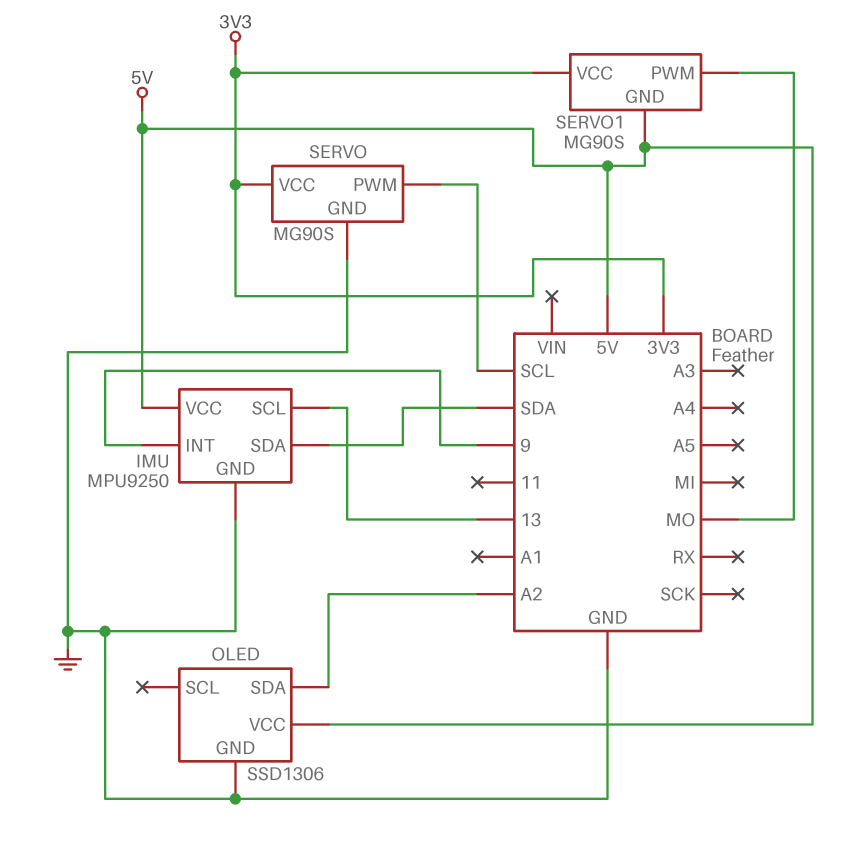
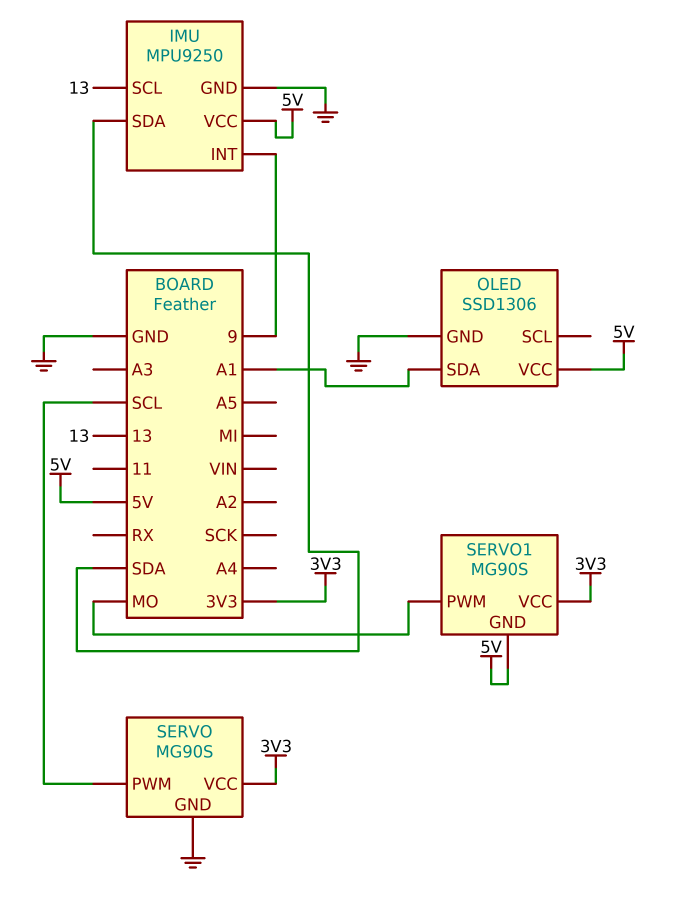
OLED pin SDA: A2 -> A1

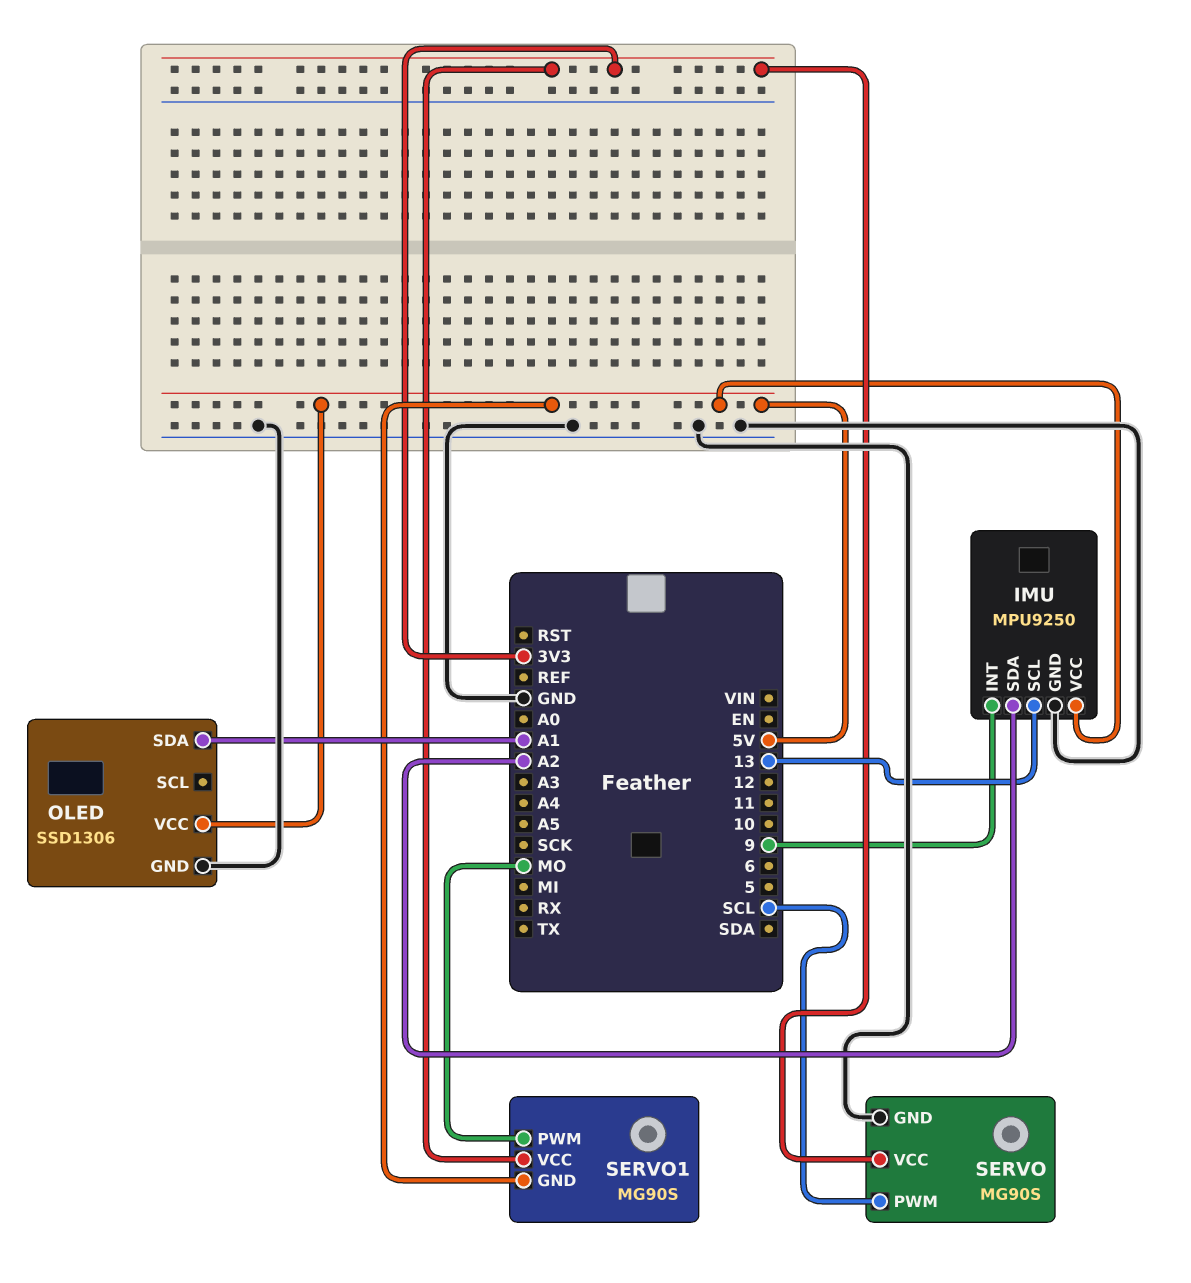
IMU pin SDA: SDA -> A2

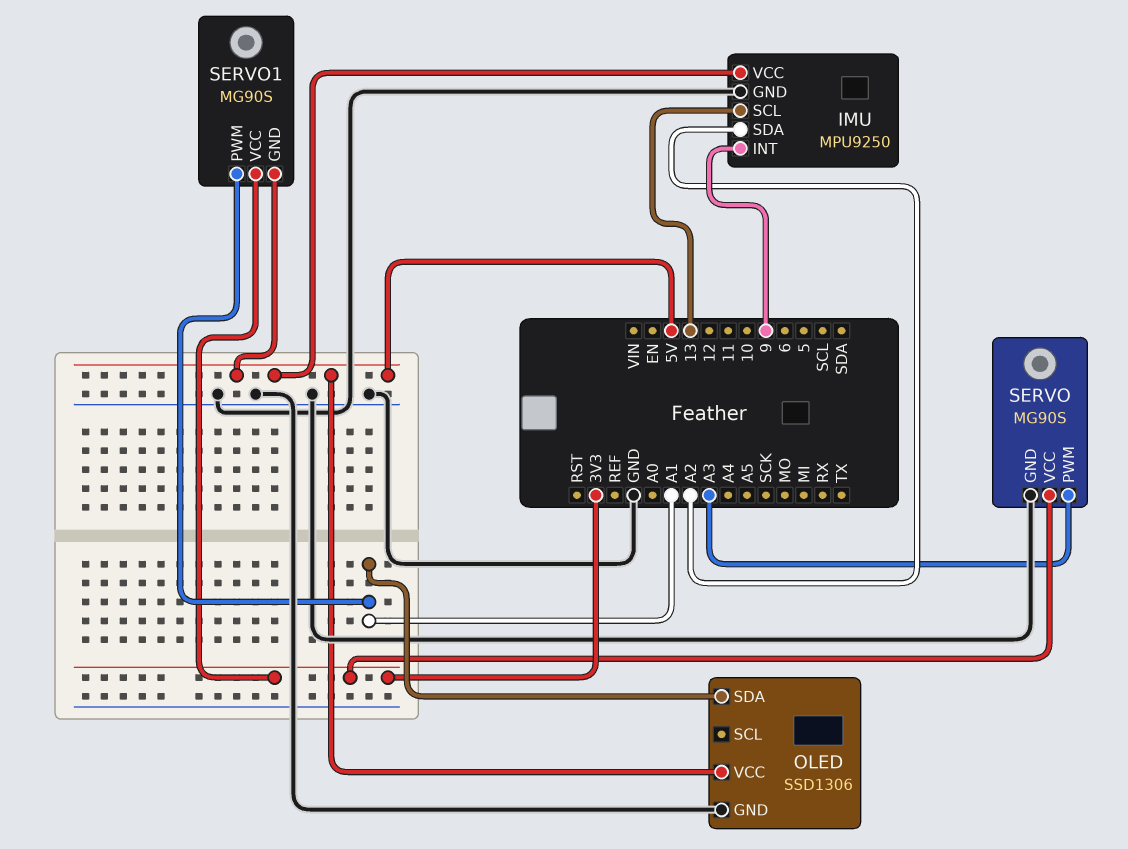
SERVO pin PWM: SCL -> A3
SERVO1 pin PWM: MO -> A1

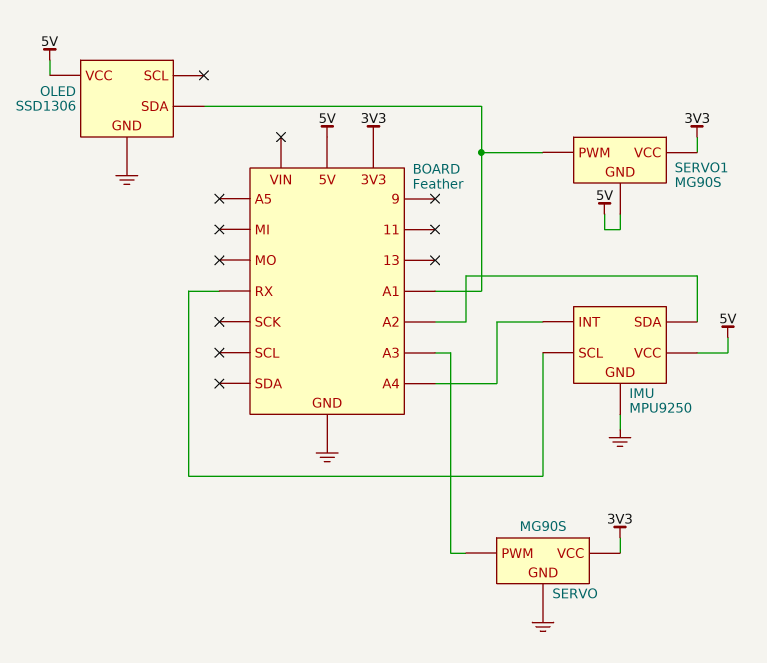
IMU pin INT: 9 -> A4
IMU pin SCL: 13 -> RX

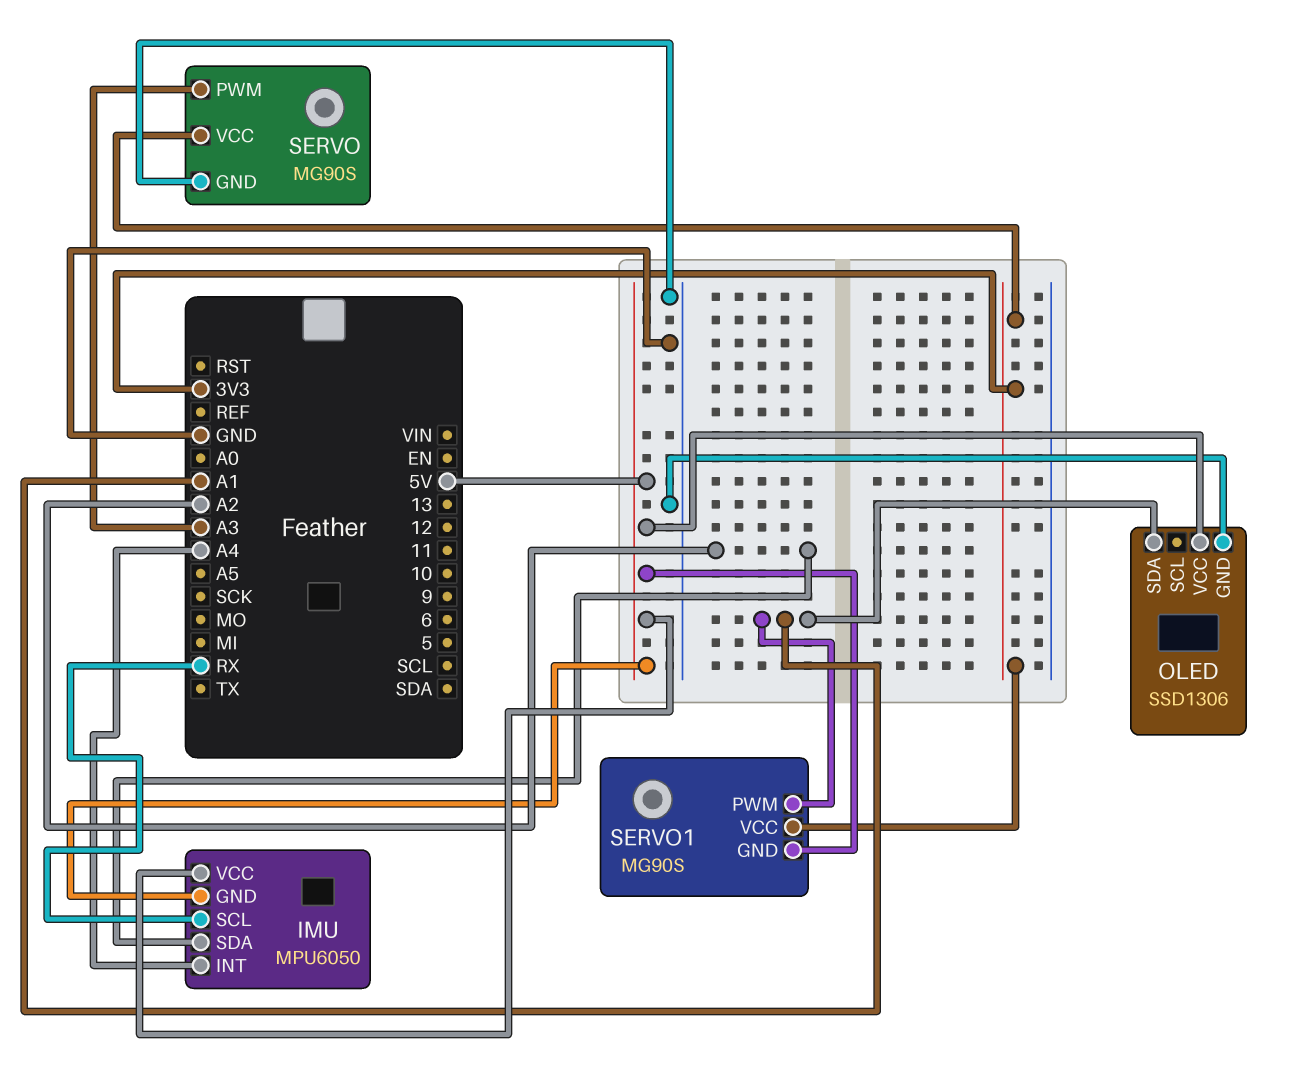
IMU: MPU9250 -> MPU6050
IMU pin GND: GND -> 5V

